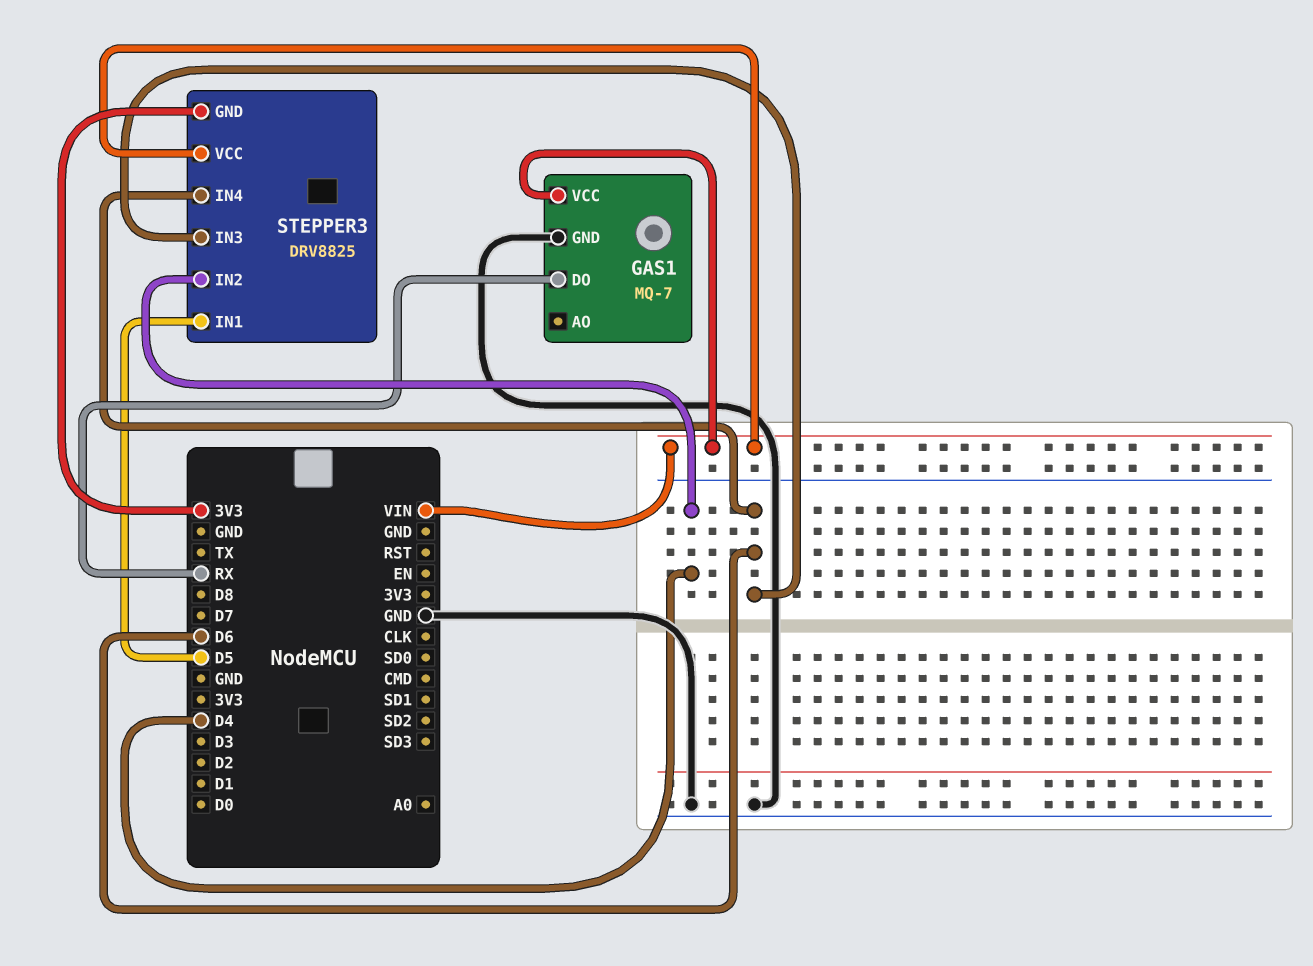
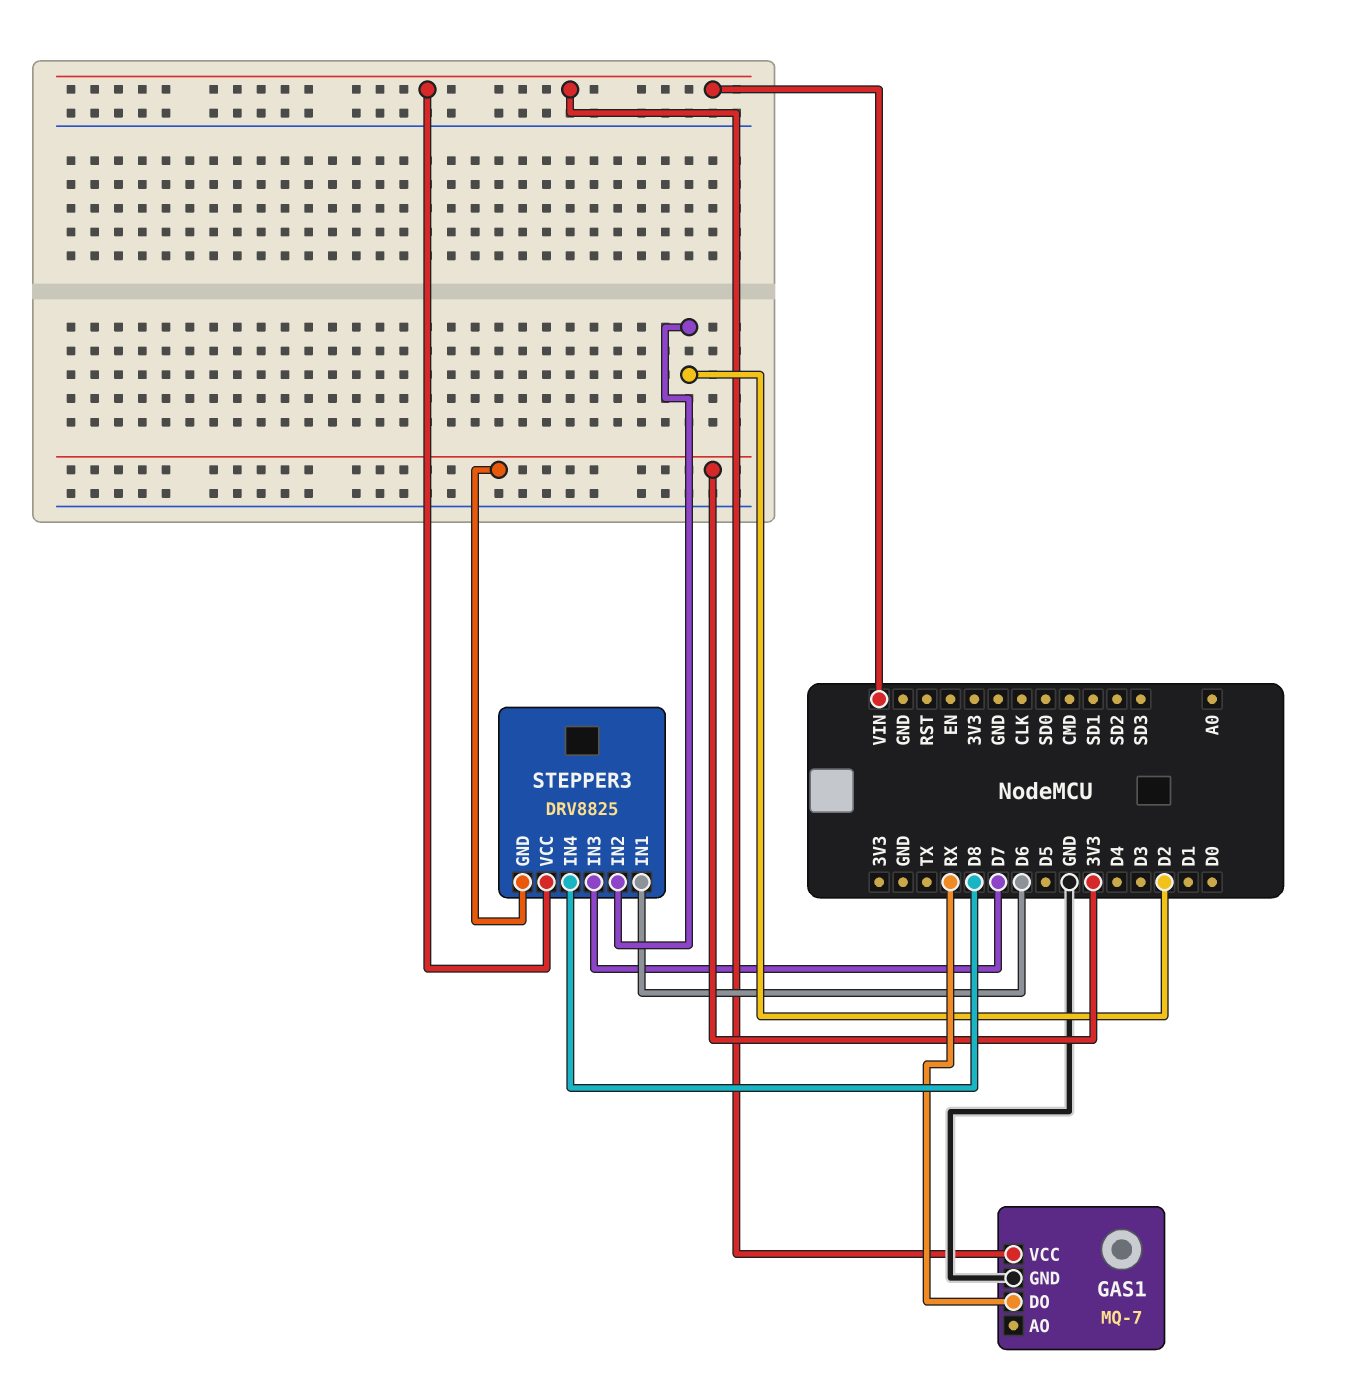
STEPPER3 pin IN1: D5 -> D6
STEPPER3 pin IN2: D4 -> D2
STEPPER3 pin IN3: D6 -> D7
STEPPER3 pin IN4: D6 -> D8

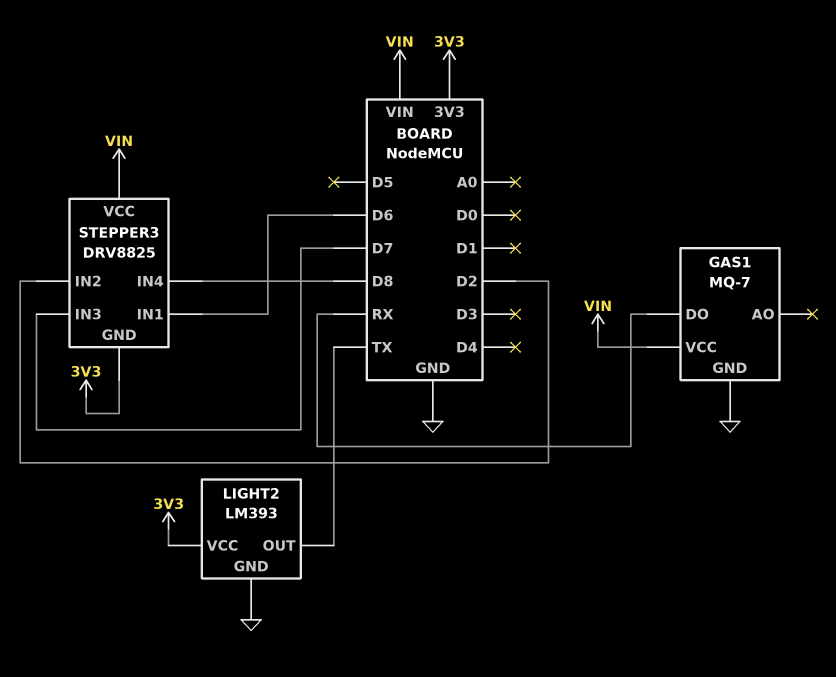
LIGHT2: none -> LM393
LIGHT2 pin GND: none -> GND
LIGHT2 pin OUT: none -> TX
LIGHT2 pin VCC: none -> 3V3

